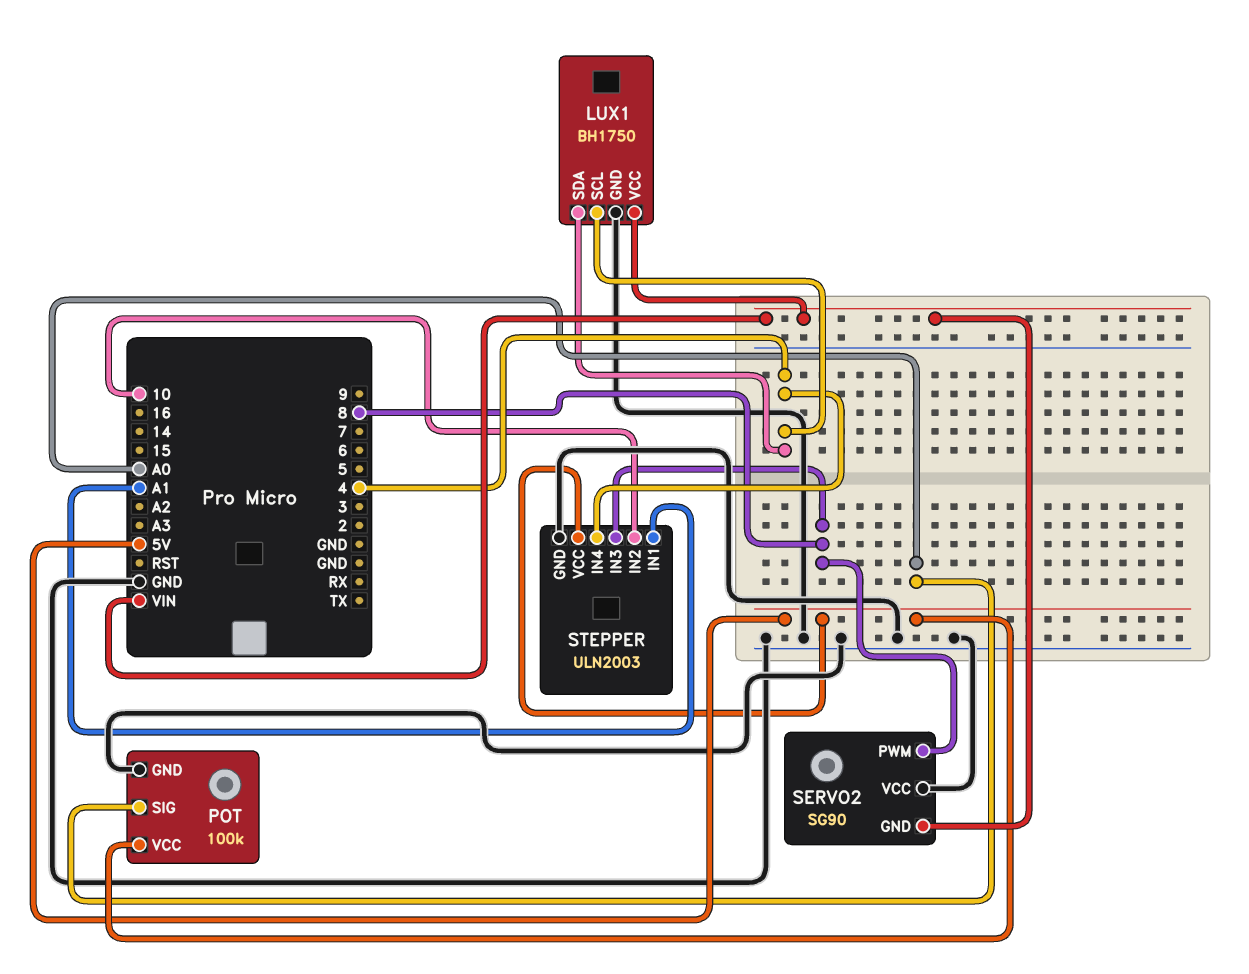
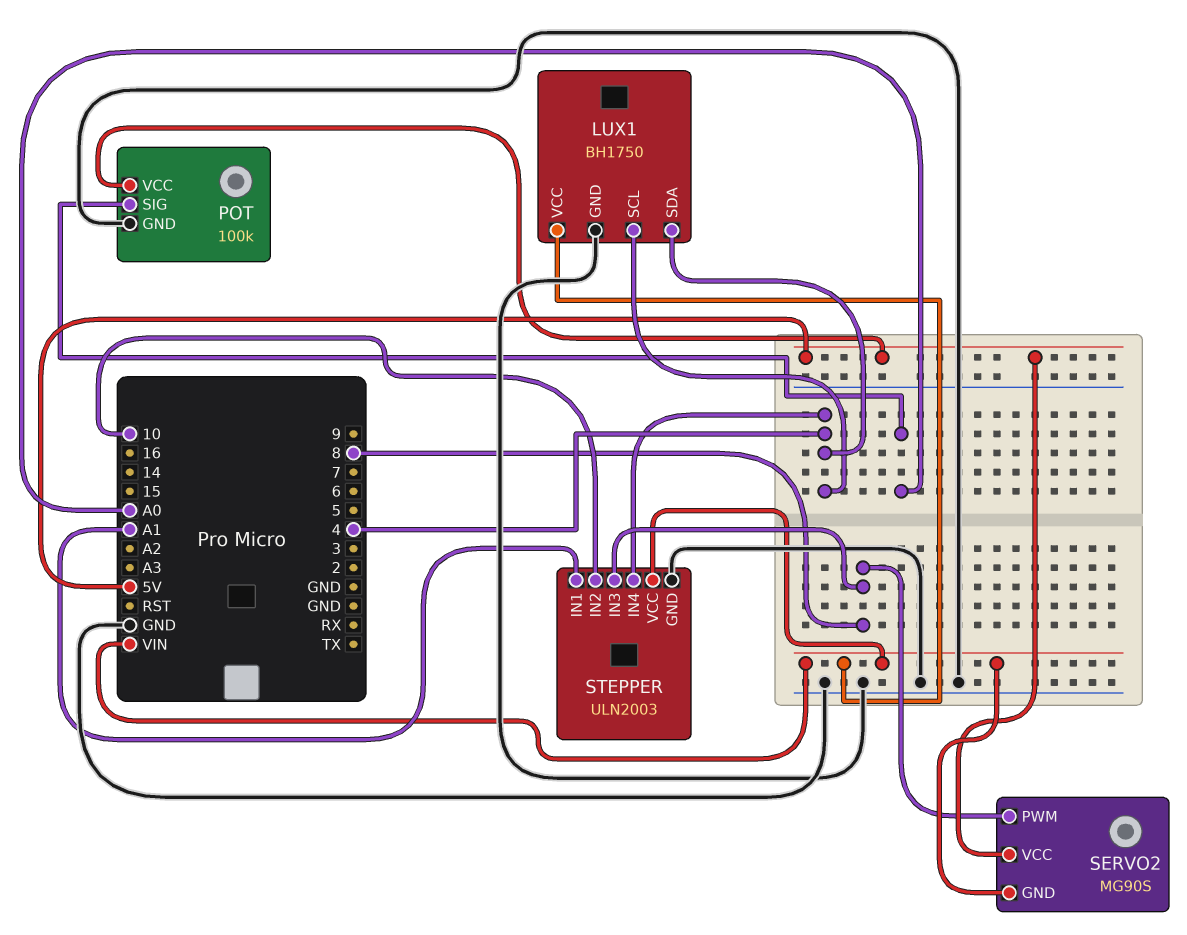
SERVO2: SG90 -> MG90S
SERVO2 pin VCC: GND -> 5V
STEPPER pin VCC: 5V -> VIN

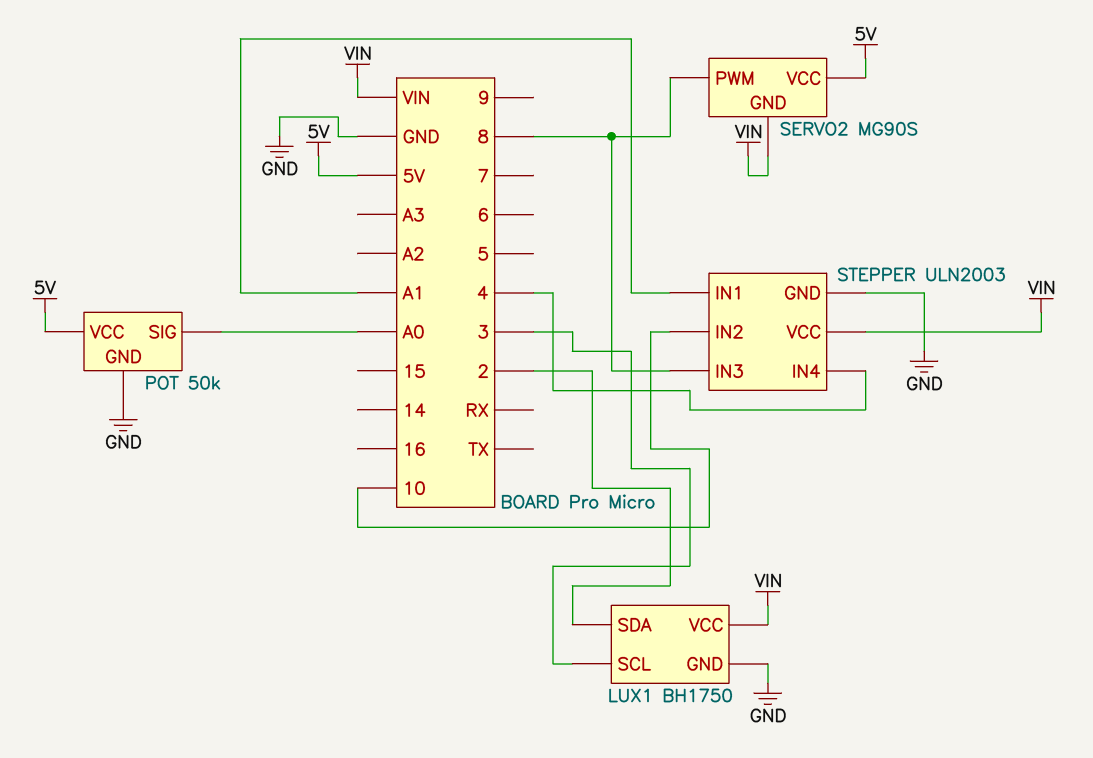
LUX1 pin SCL: 4 -> 3
LUX1 pin SDA: 4 -> 2
POT: 100k -> 50k

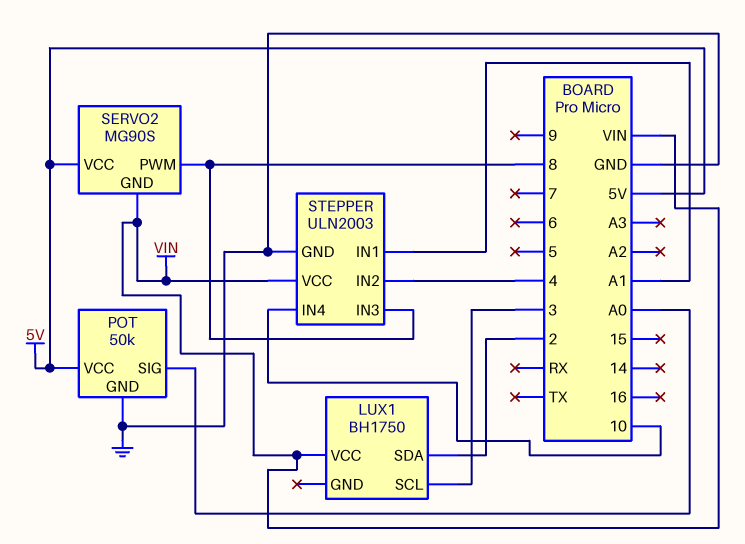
LUX1 pin GND: GND -> none
STEPPER pin IN2: 10 -> 4
STEPPER pin IN4: 4 -> 10

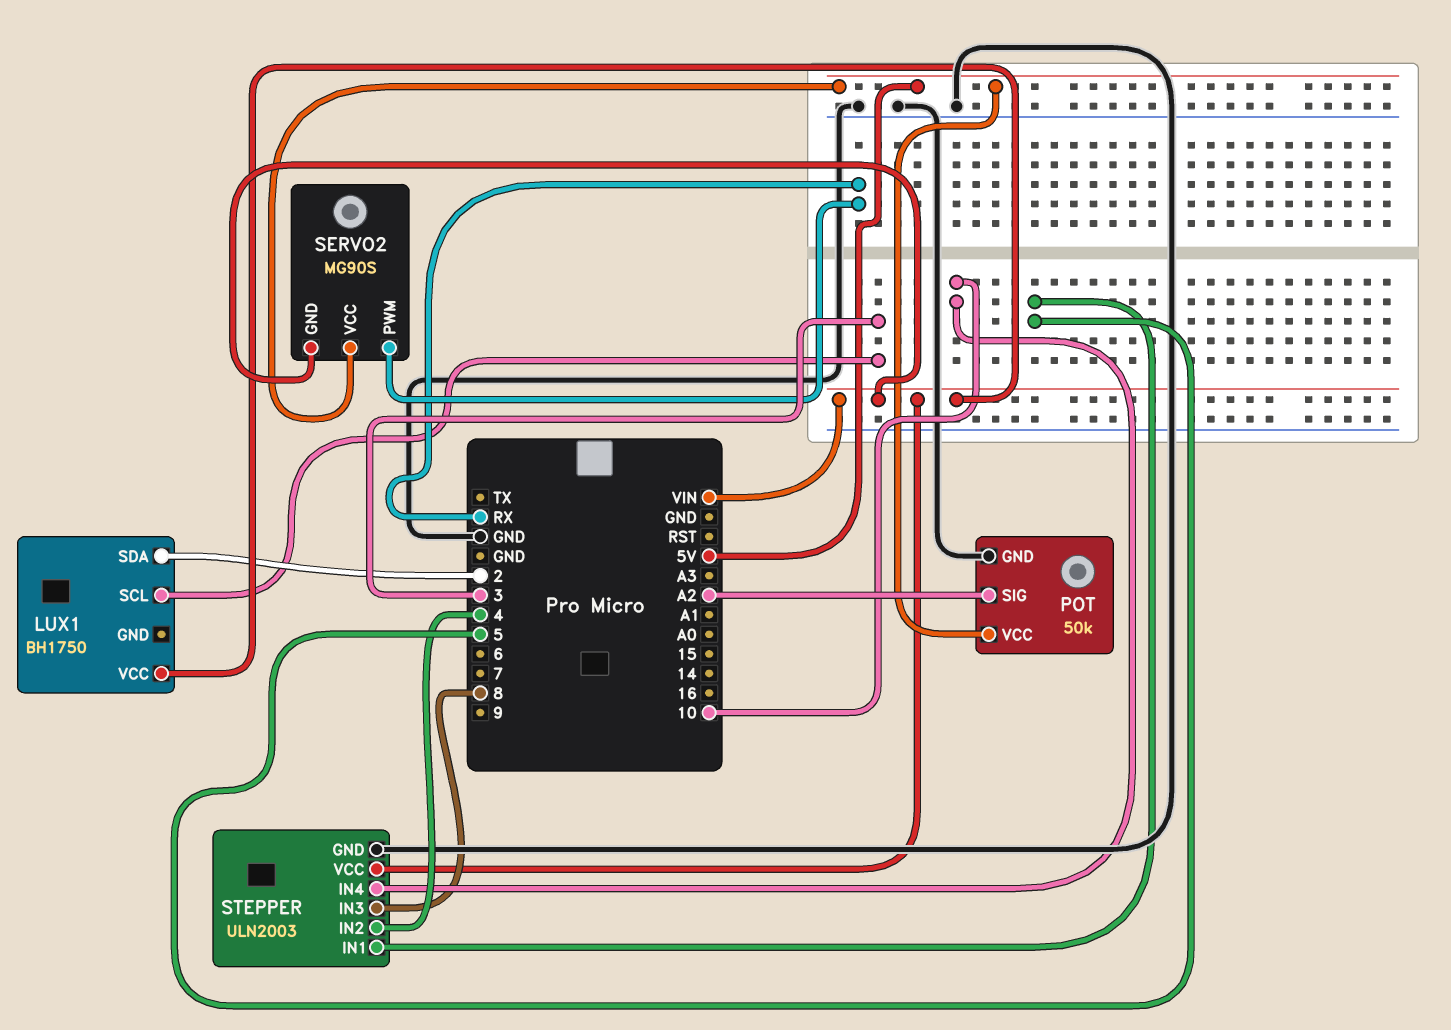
POT pin SIG: A0 -> A2
SERVO2 pin PWM: 8 -> RX
STEPPER pin IN1: A1 -> 5

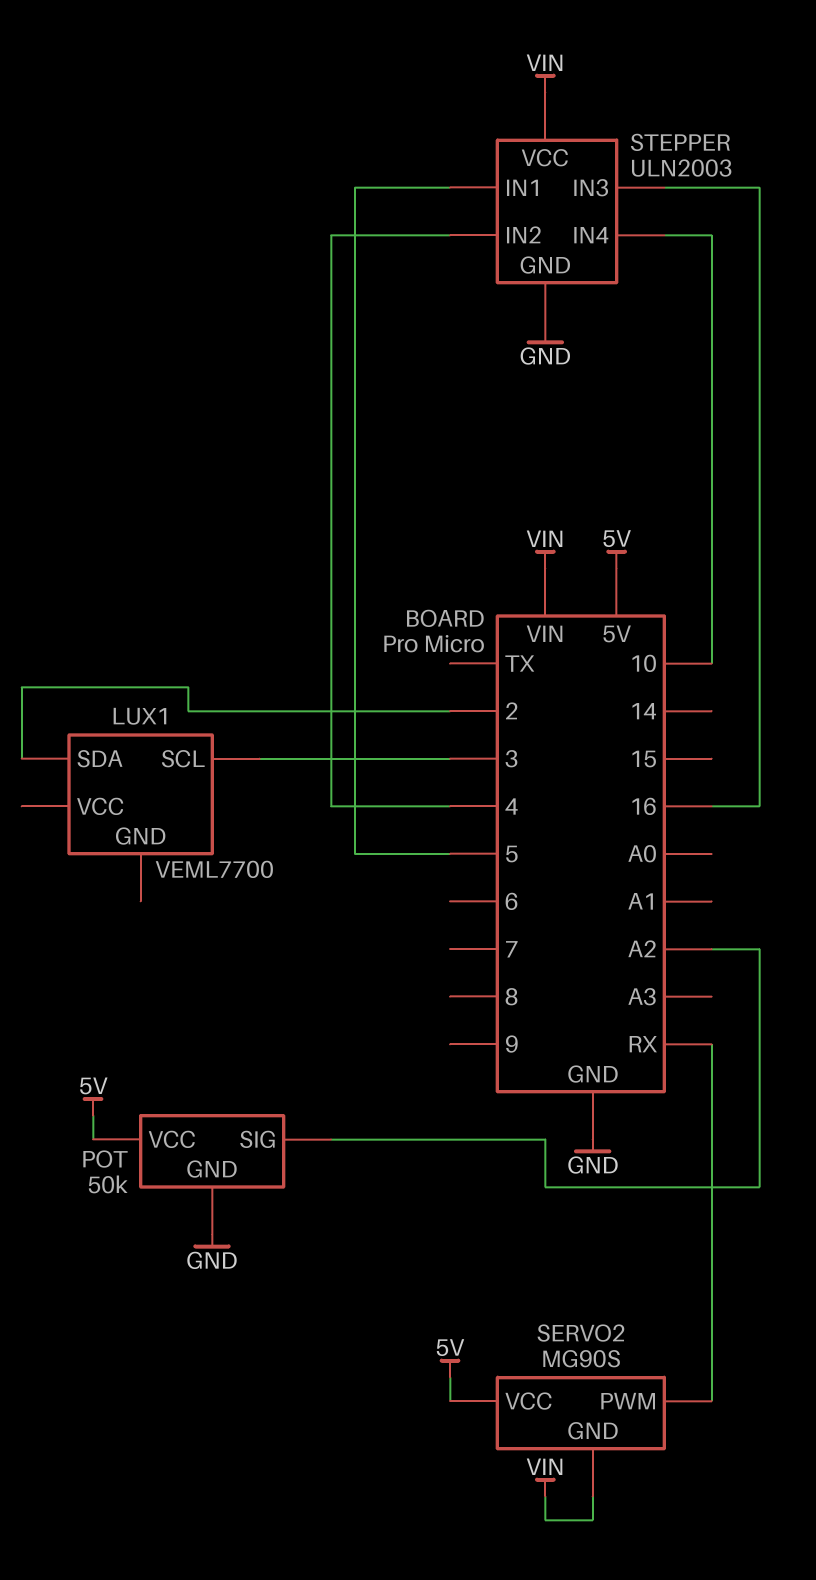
LUX1: BH1750 -> VEML7700
LUX1 pin VCC: VIN -> none
STEPPER pin IN3: 8 -> 16

